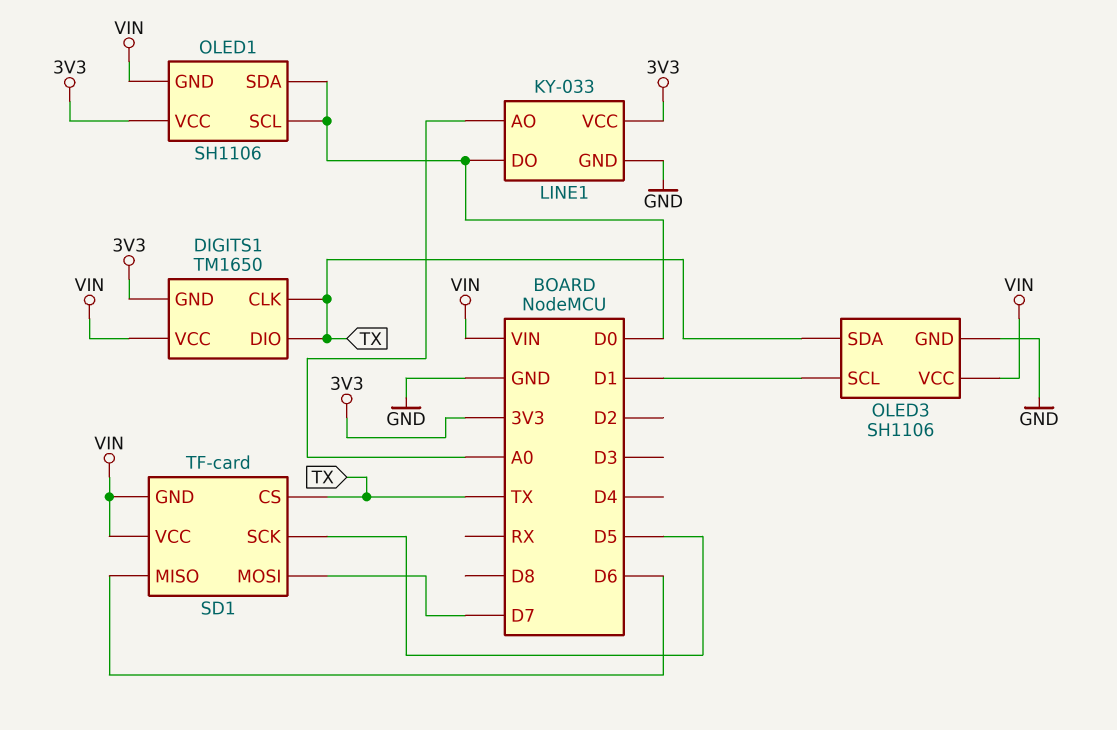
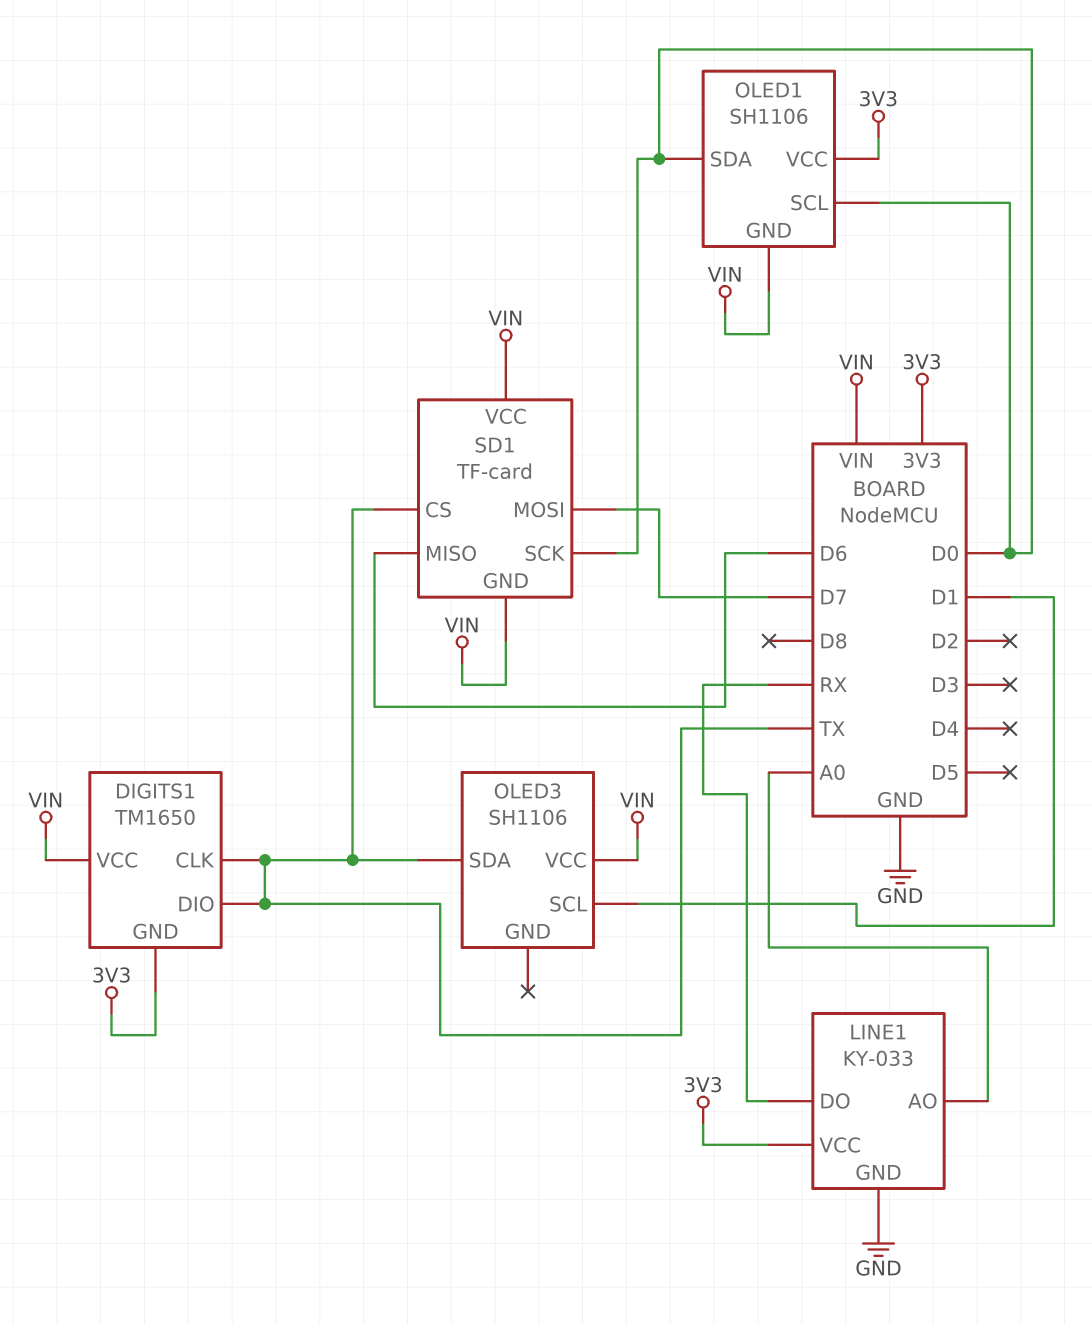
LINE1 pin DO: D0 -> RX
OLED3 pin GND: GND -> none
SD1 pin SCK: D5 -> D0

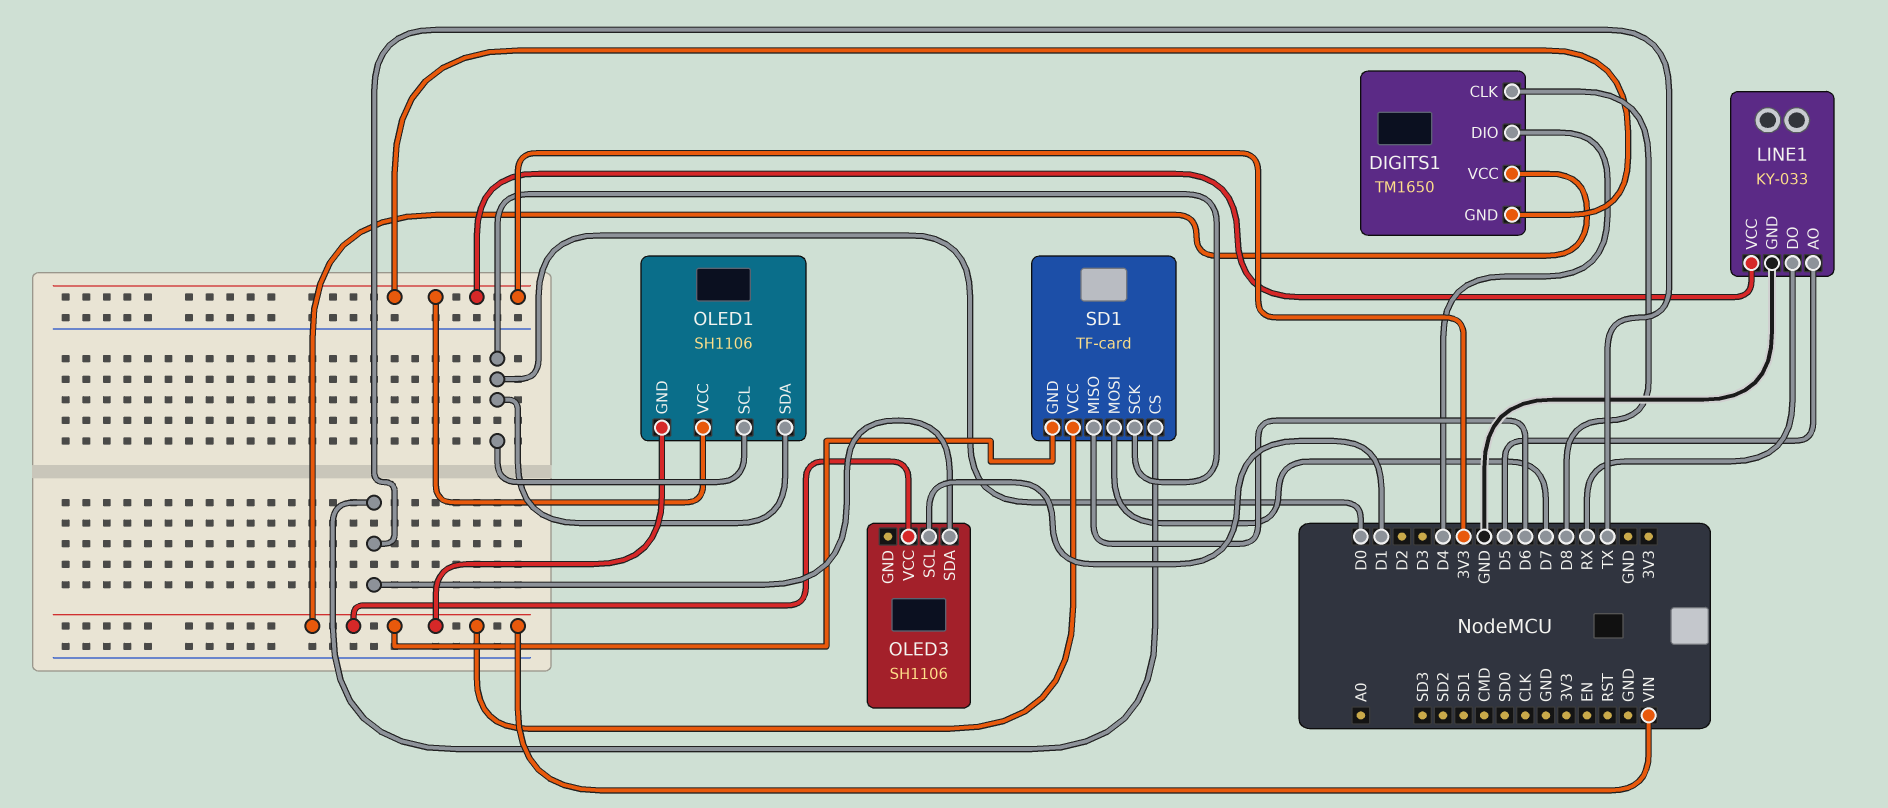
DIGITS1 pin CLK: TX -> D8
DIGITS1 pin DIO: TX -> D4
LINE1 pin AO: A0 -> D5

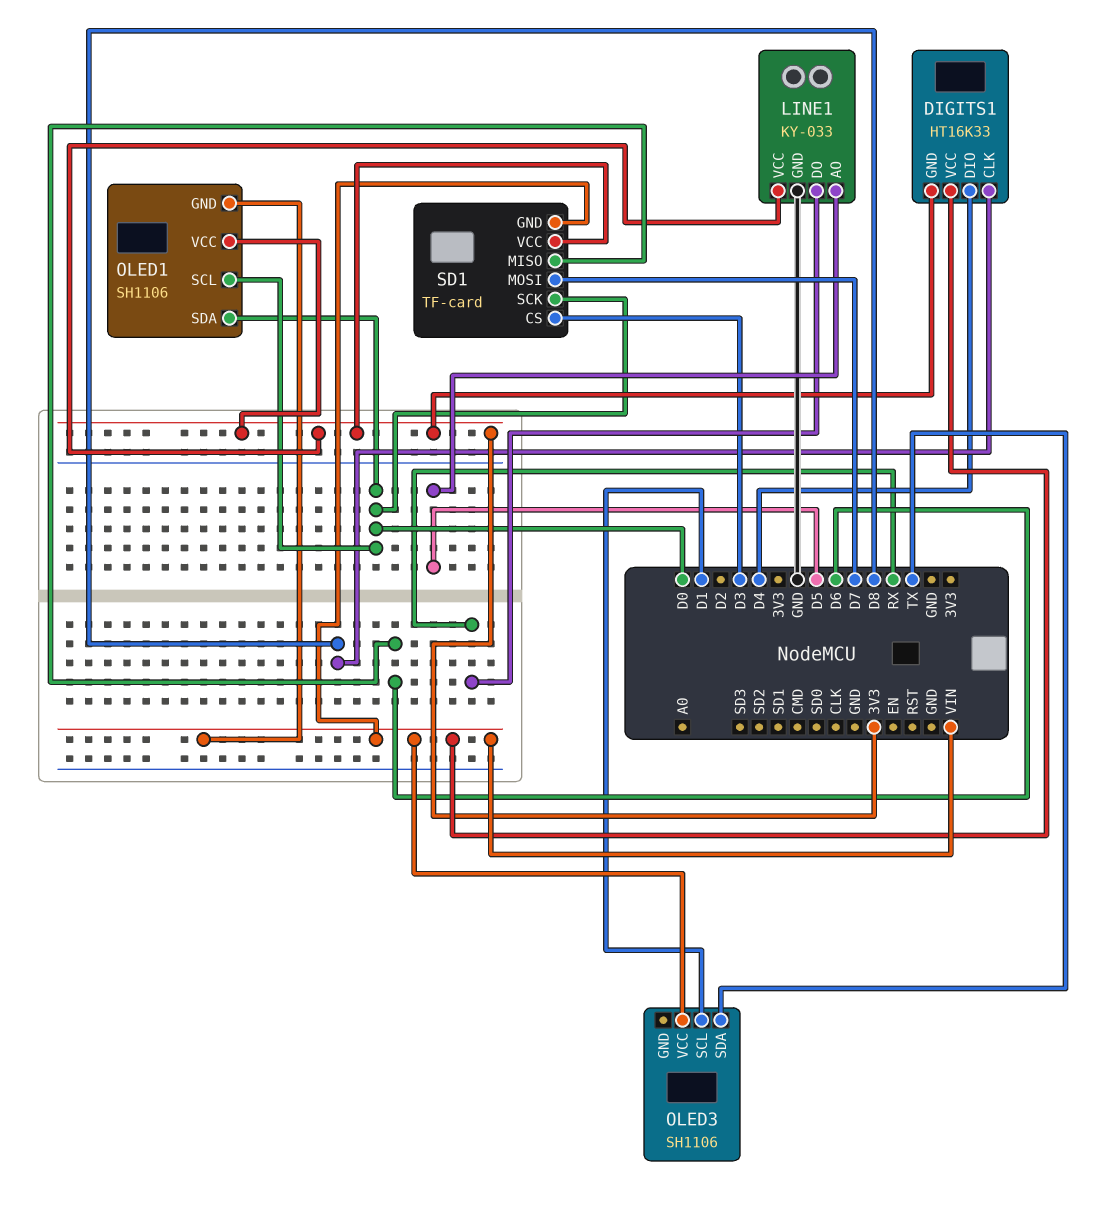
DIGITS1: TM1650 -> HT16K33
SD1 pin CS: TX -> D3
SD1 pin VCC: VIN -> 3V3

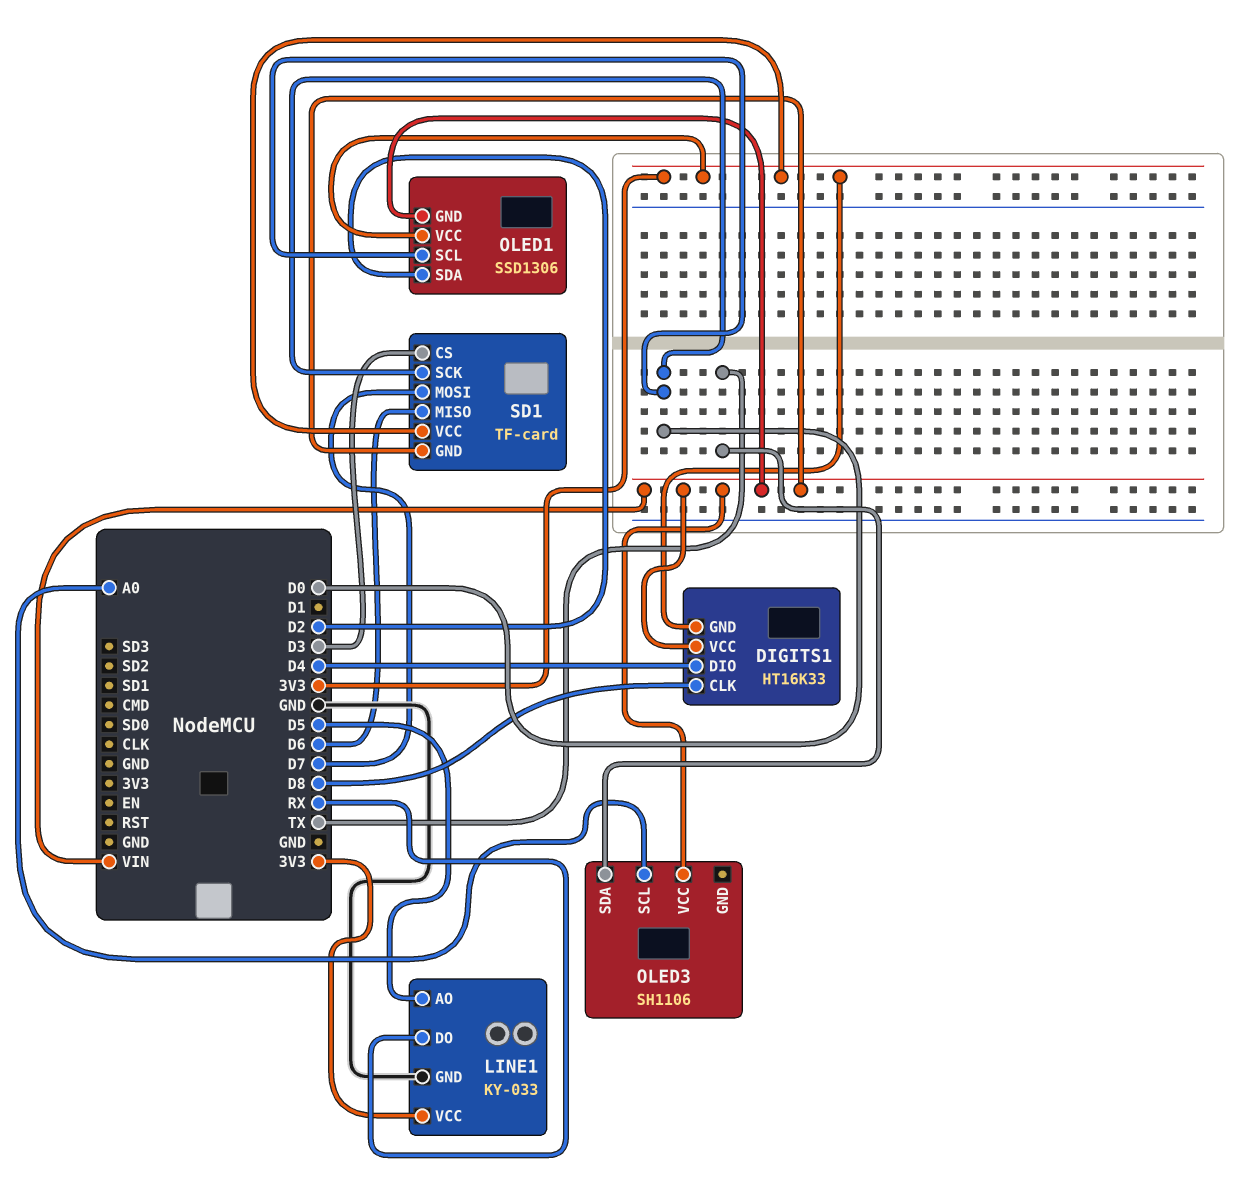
OLED1: SH1106 -> SSD1306
OLED1 pin SDA: D0 -> D2
OLED3 pin SCL: D1 -> A0

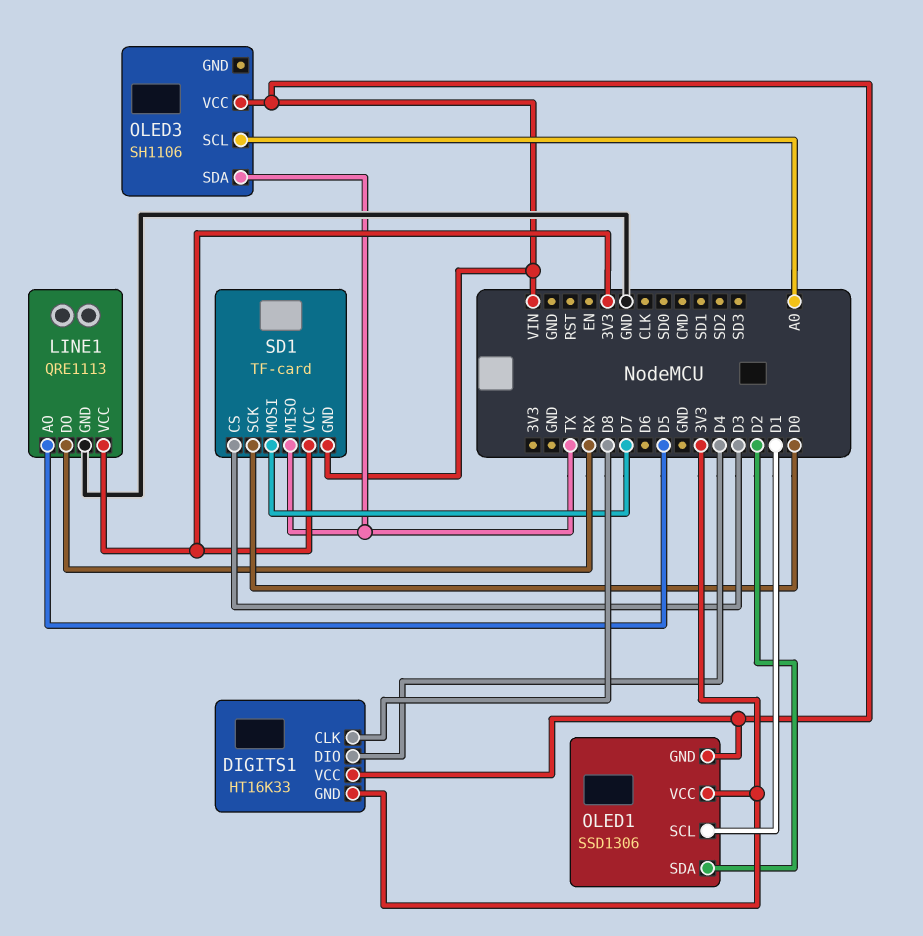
LINE1: KY-033 -> QRE1113
OLED1 pin SCL: D0 -> D1
SD1 pin MISO: D6 -> TX

